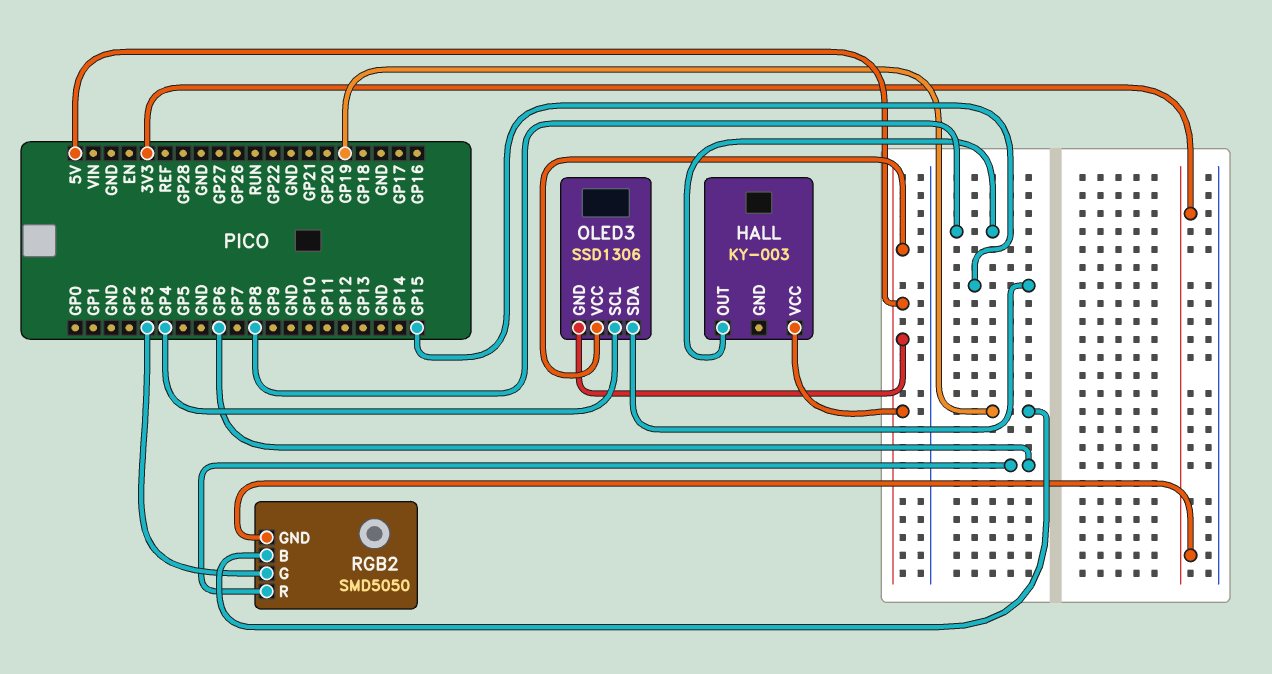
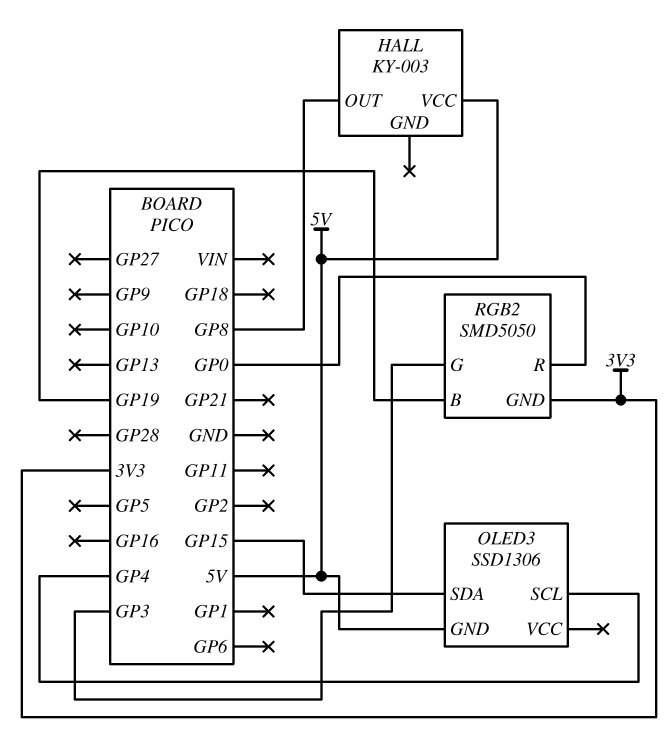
OLED3 pin VCC: 5V -> none
RGB2 pin R: GP6 -> GP0

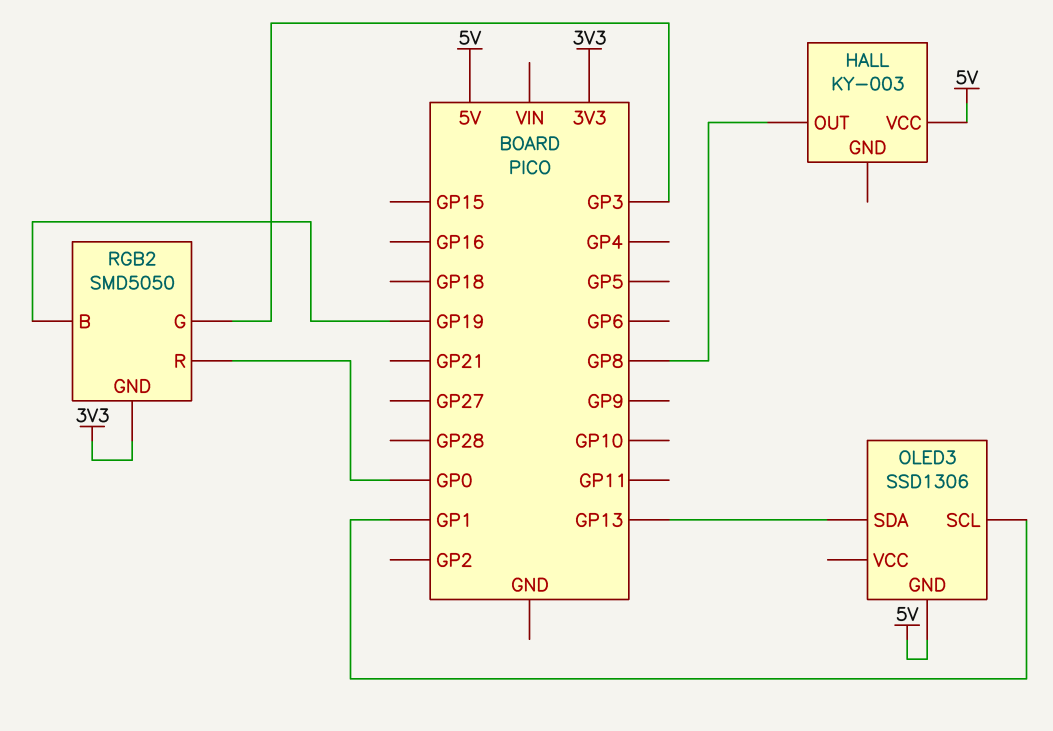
OLED3 pin SCL: GP4 -> GP1
OLED3 pin SDA: GP15 -> GP13

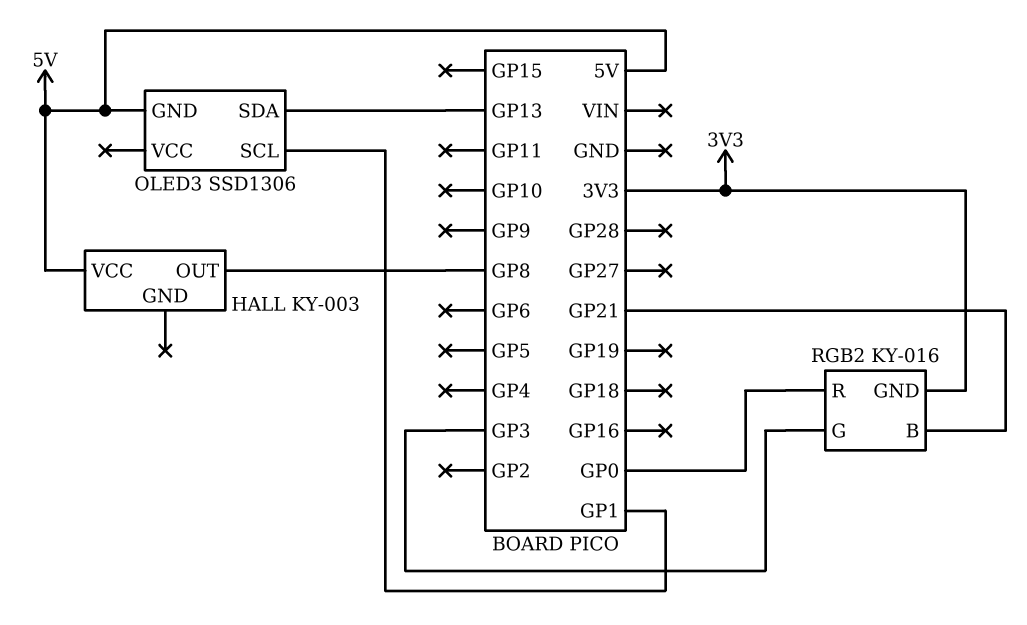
RGB2: SMD5050 -> KY-016
RGB2 pin B: GP19 -> GP21

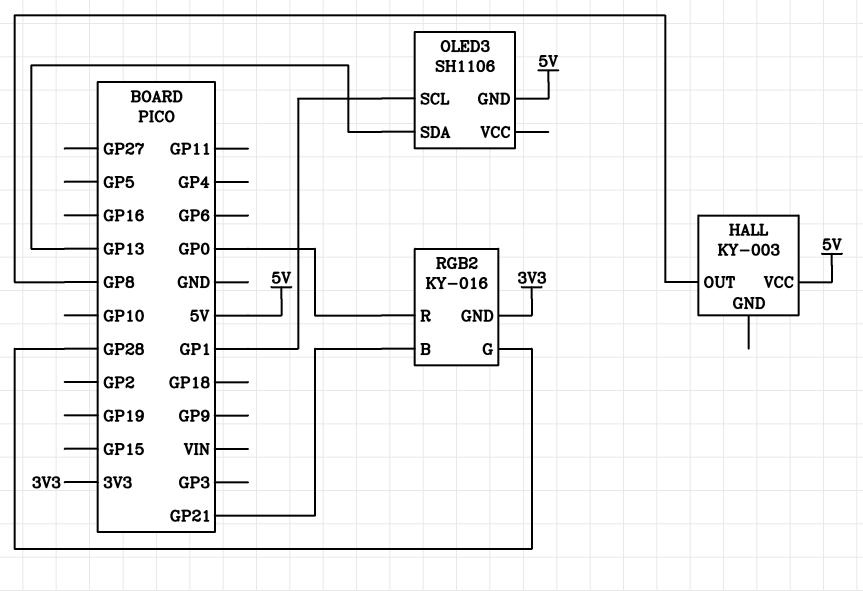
OLED3: SSD1306 -> SH1106
RGB2 pin G: GP3 -> GP28

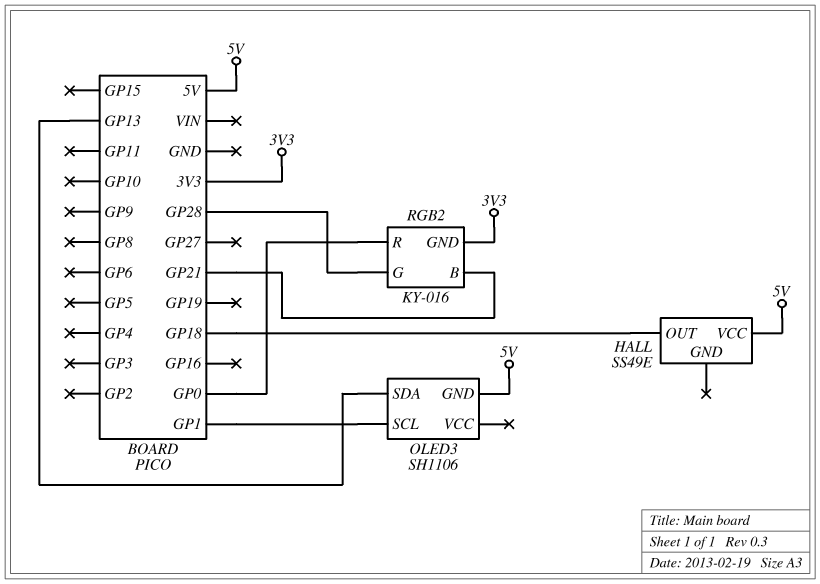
HALL: KY-003 -> SS49E
HALL pin OUT: GP8 -> GP18

